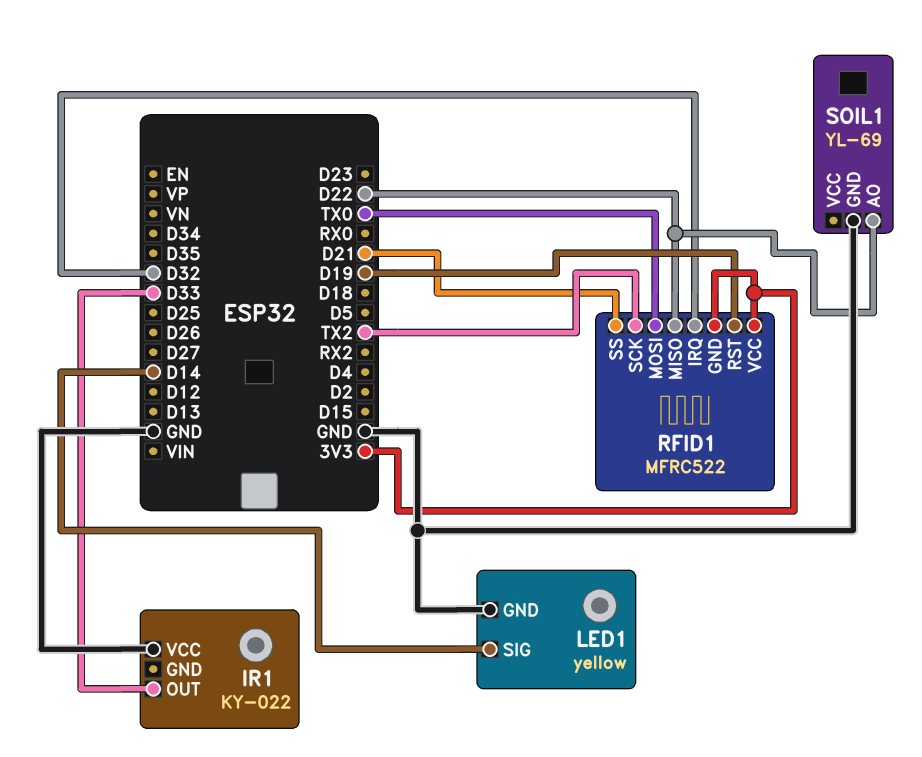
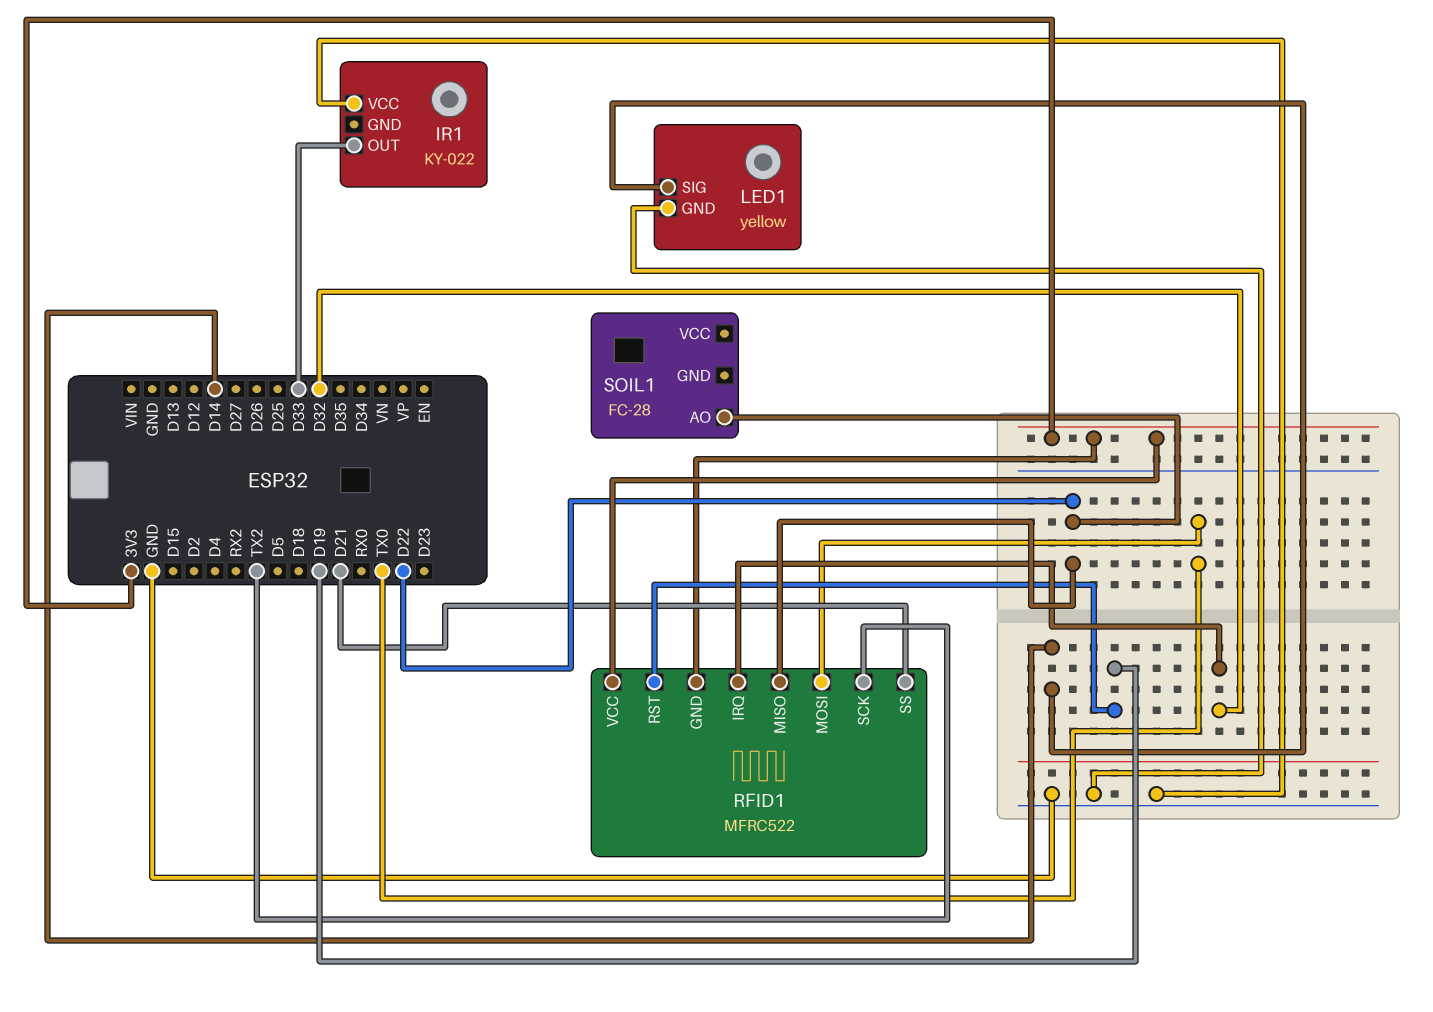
SOIL1: YL-69 -> FC-28
SOIL1 pin GND: GND -> none

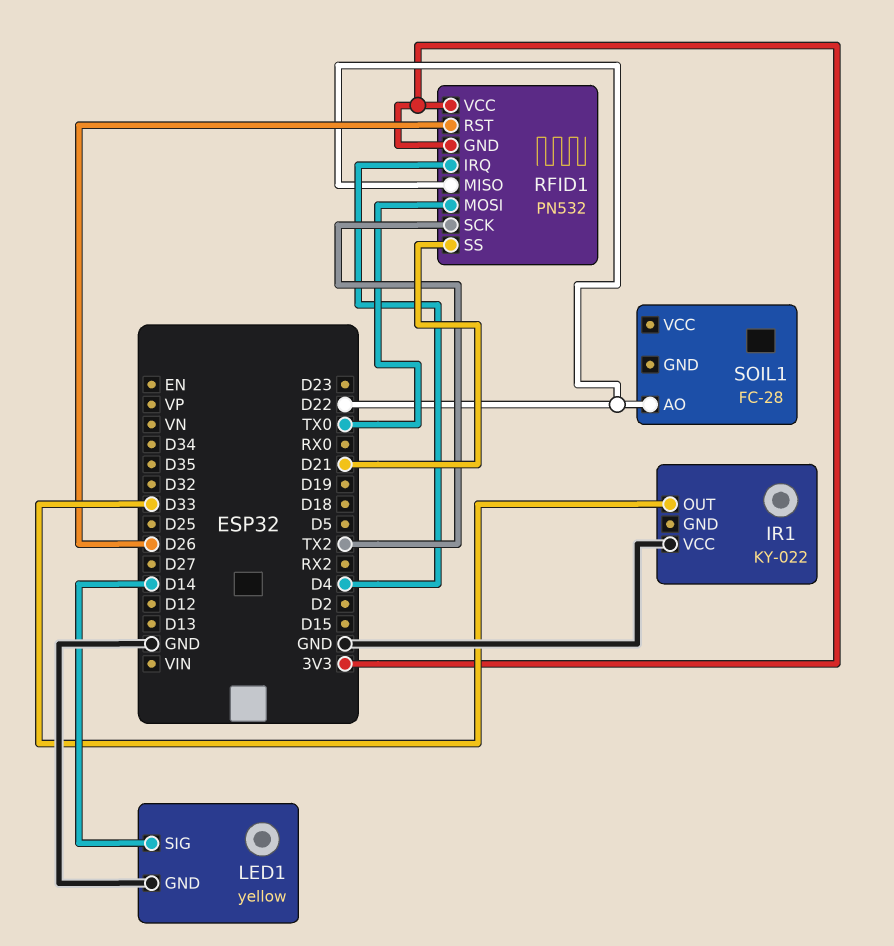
RFID1: MFRC522 -> PN532
RFID1 pin IRQ: D32 -> D4
RFID1 pin RST: D19 -> D26

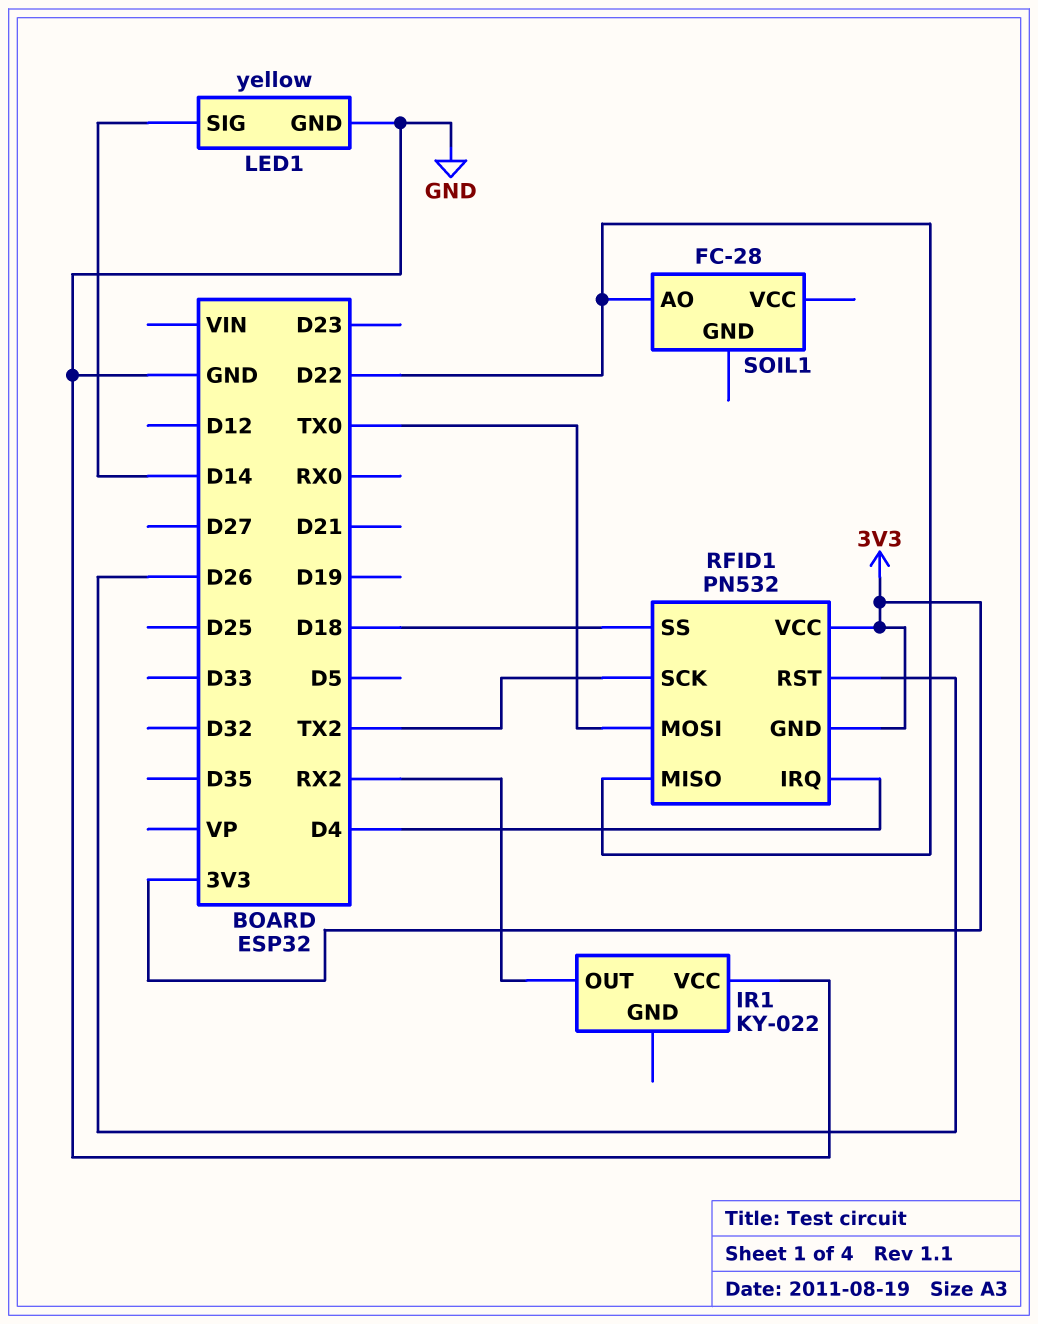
IR1 pin OUT: D33 -> RX2
RFID1 pin SS: D21 -> D18

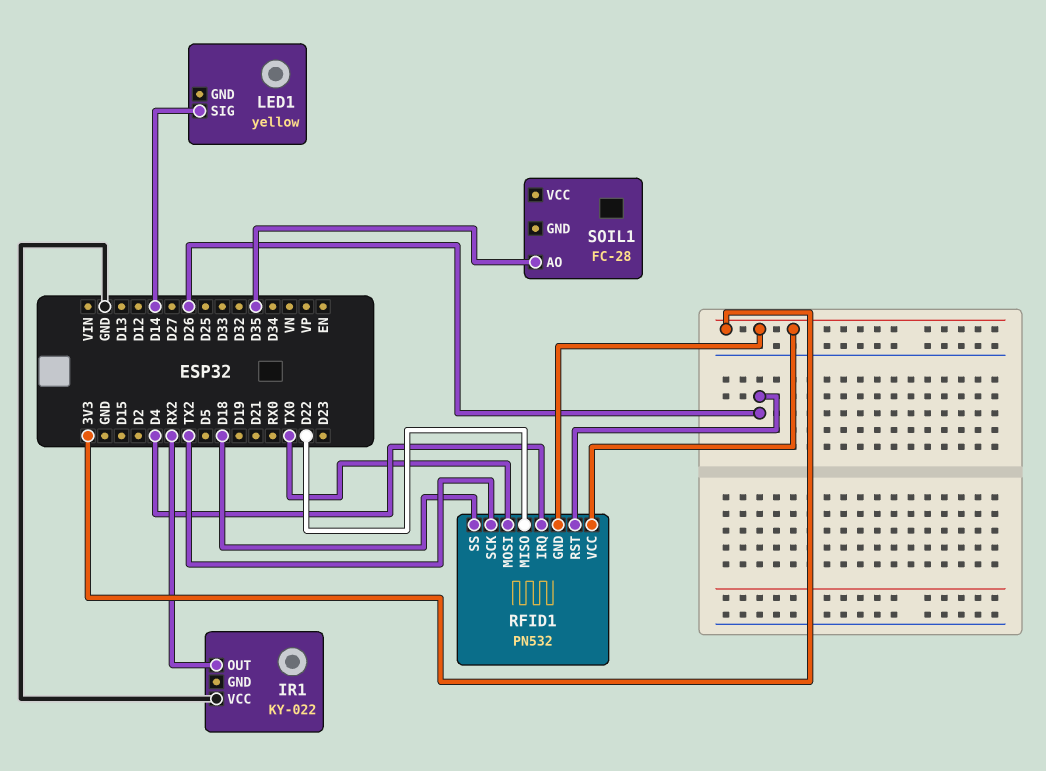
LED1 pin GND: GND -> none
SOIL1 pin AO: D22 -> D35

